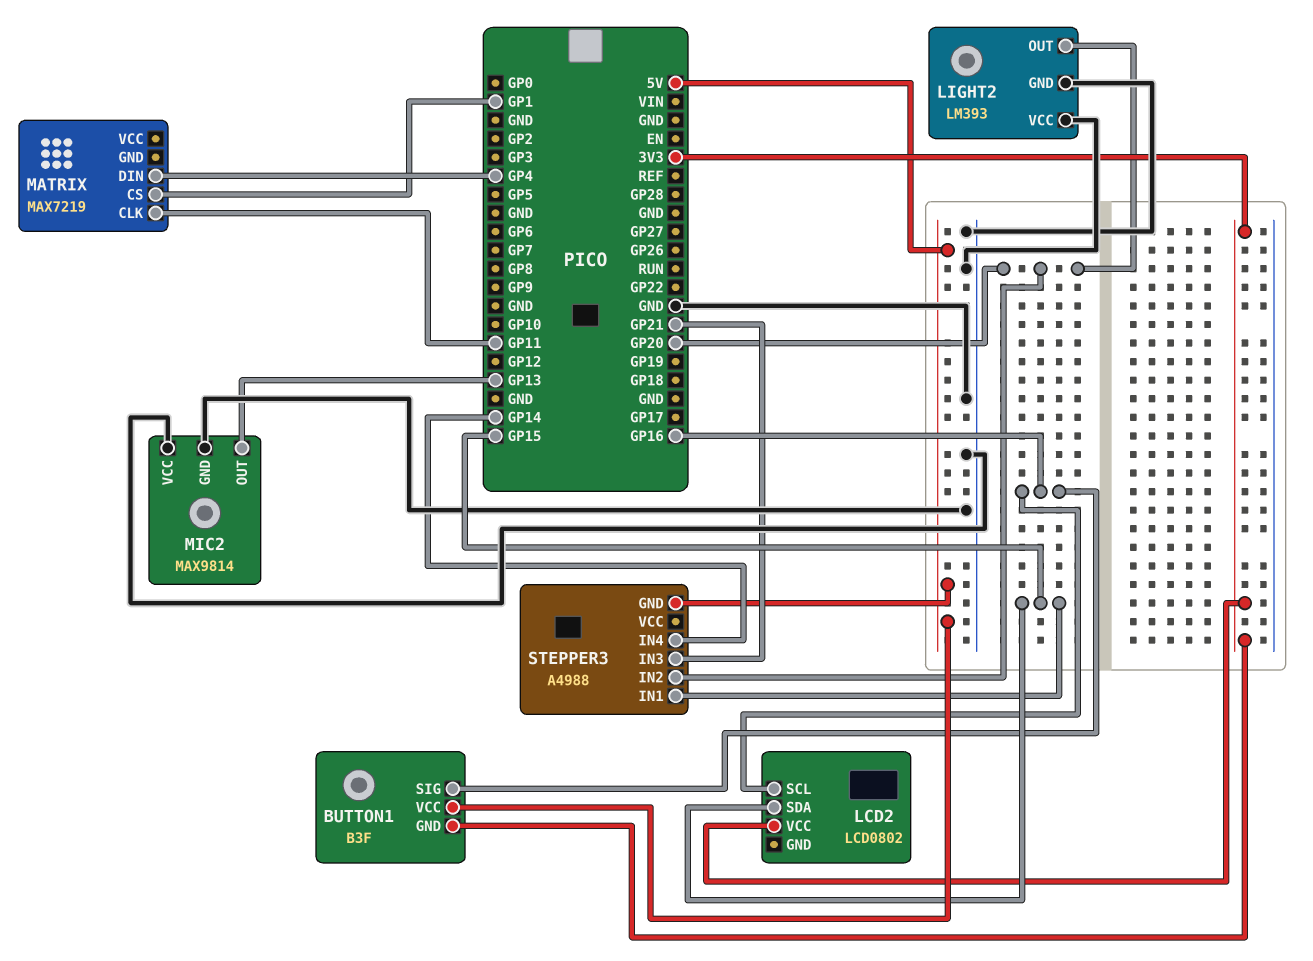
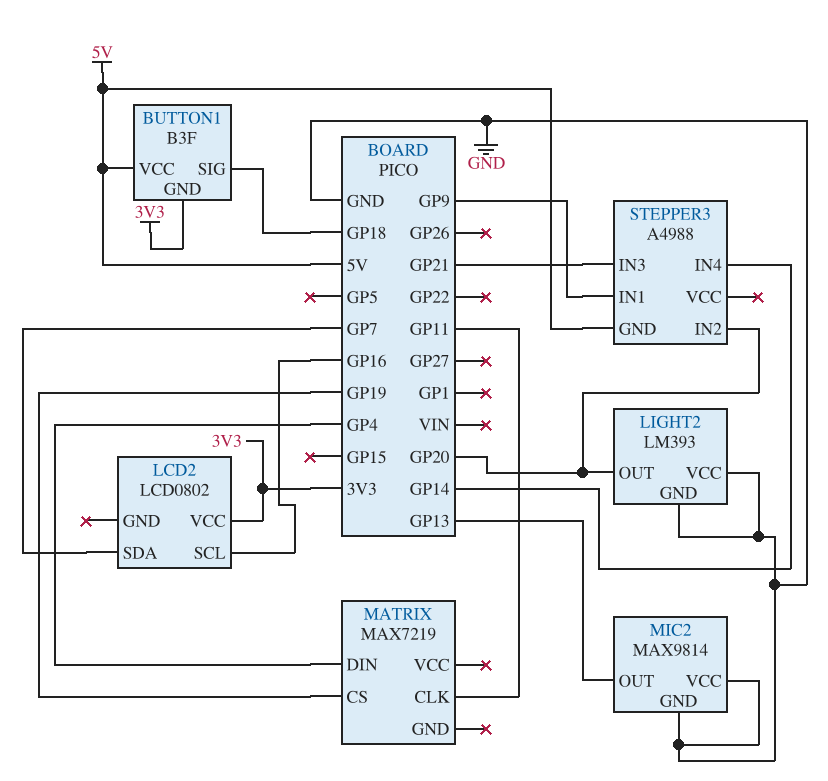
BUTTON1 pin SIG: GP16 -> GP18
LCD2 pin SDA: GP15 -> GP7
MATRIX pin CS: GP1 -> GP19
STEPPER3 pin IN1: GP15 -> GP9

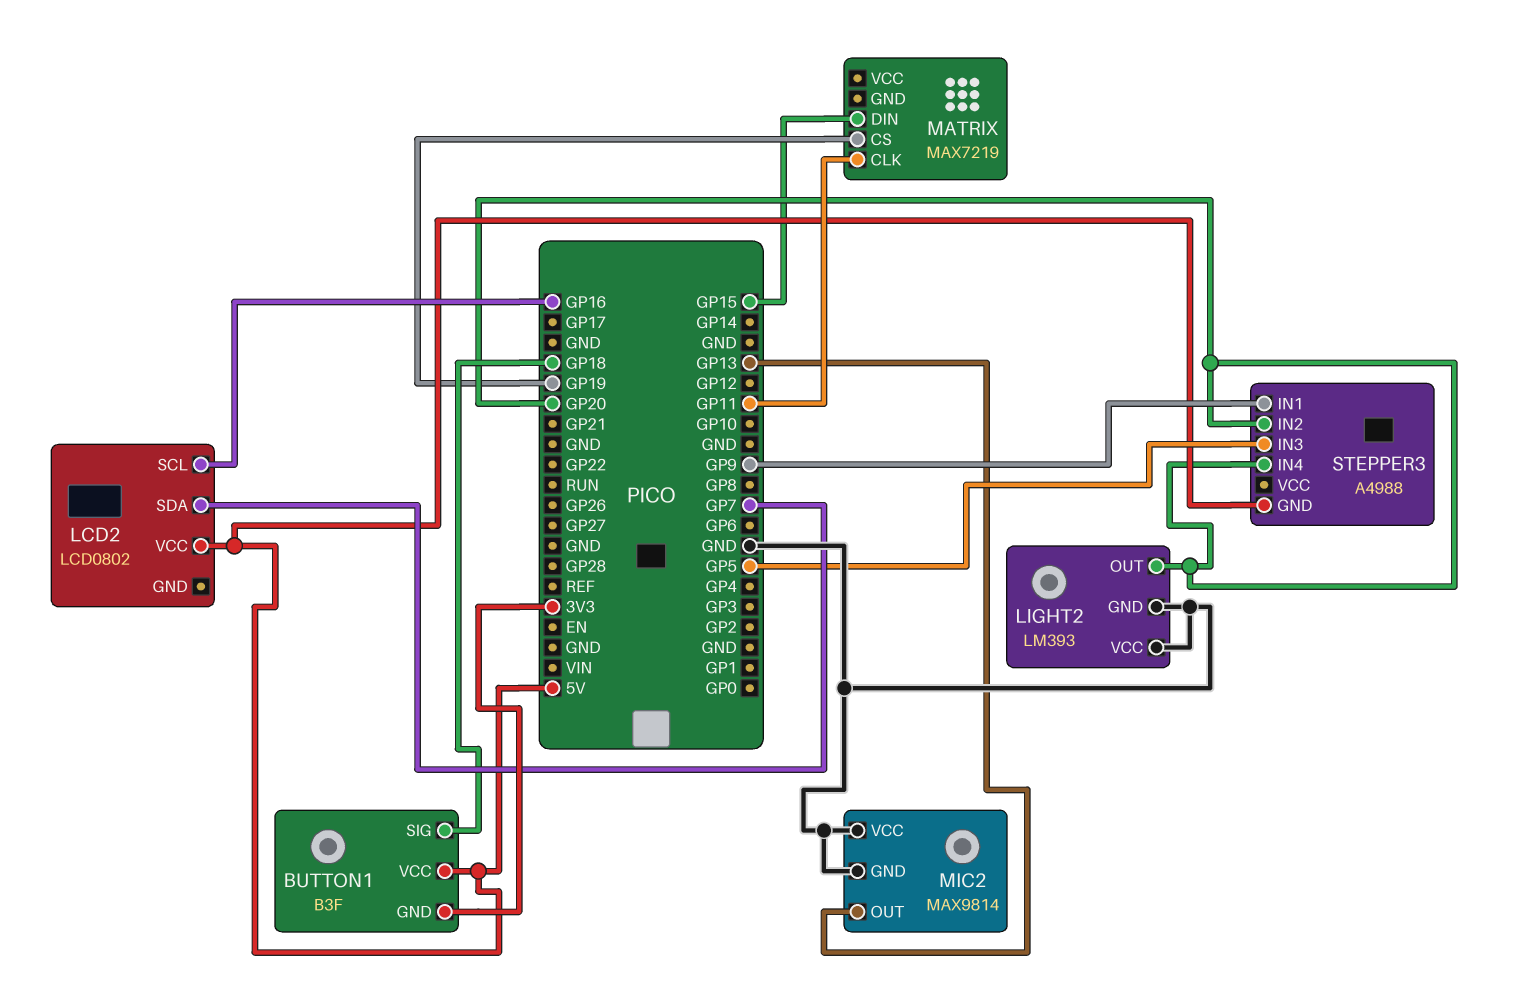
LCD2 pin VCC: 3V3 -> 5V
MATRIX pin DIN: GP4 -> GP15
STEPPER3 pin IN3: GP21 -> GP5
STEPPER3 pin IN4: GP14 -> GP20

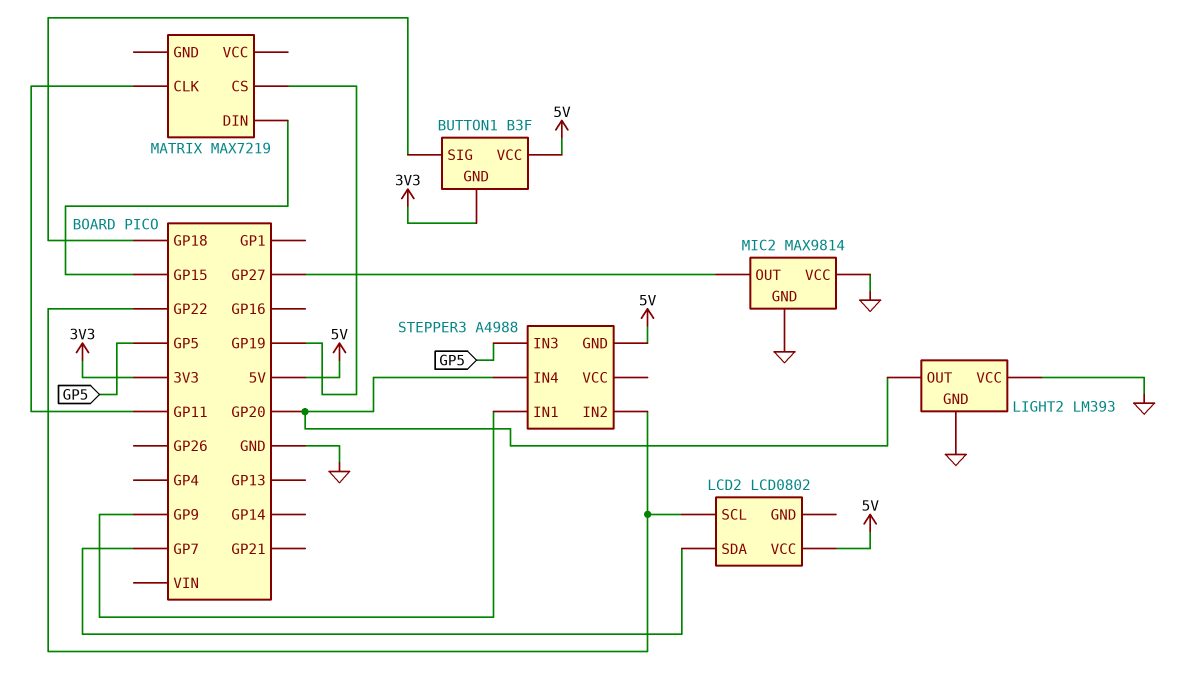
LCD2 pin SCL: GP16 -> GP22
MIC2 pin OUT: GP13 -> GP27
STEPPER3 pin IN2: GP20 -> GP22

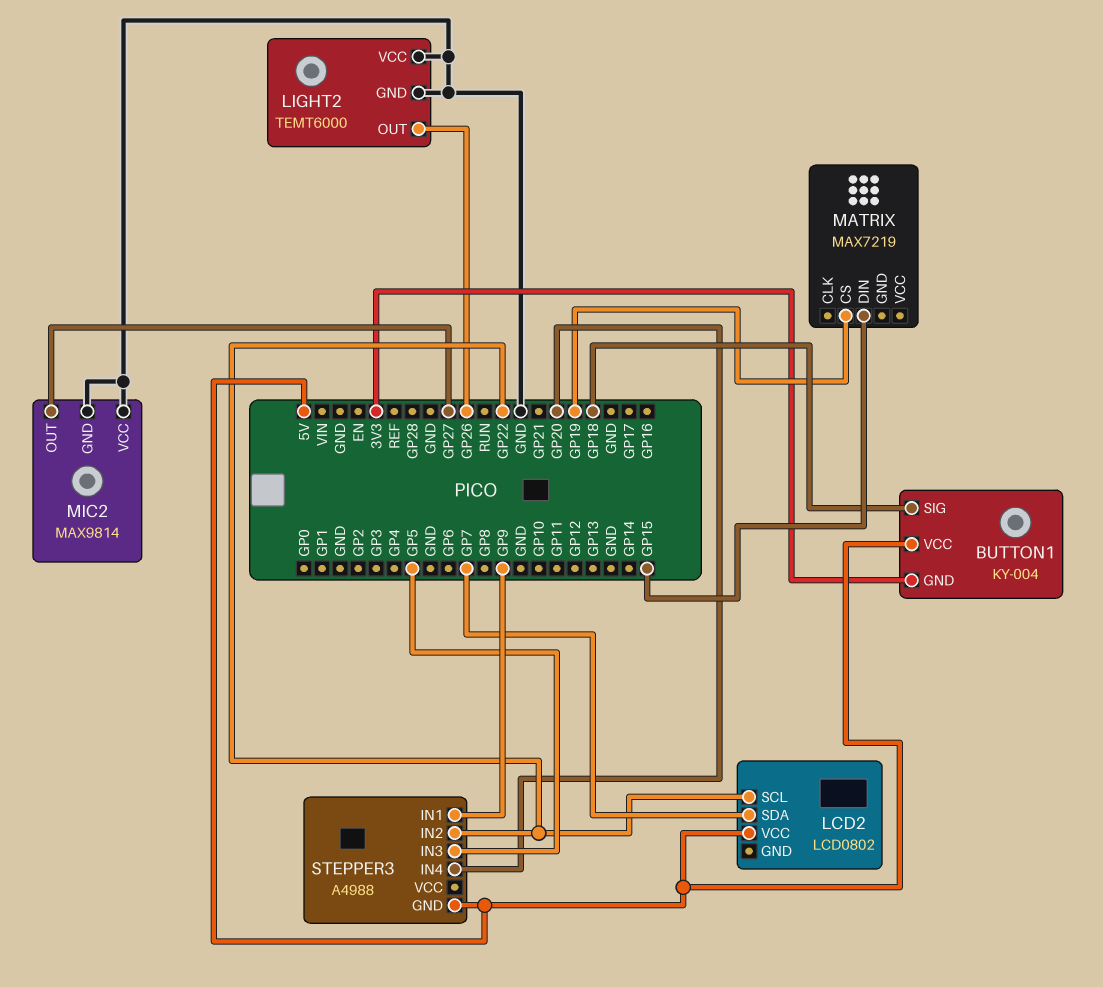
BUTTON1: B3F -> KY-004
LIGHT2: LM393 -> TEMT6000
LIGHT2 pin OUT: GP20 -> GP26
MATRIX pin CLK: GP11 -> none

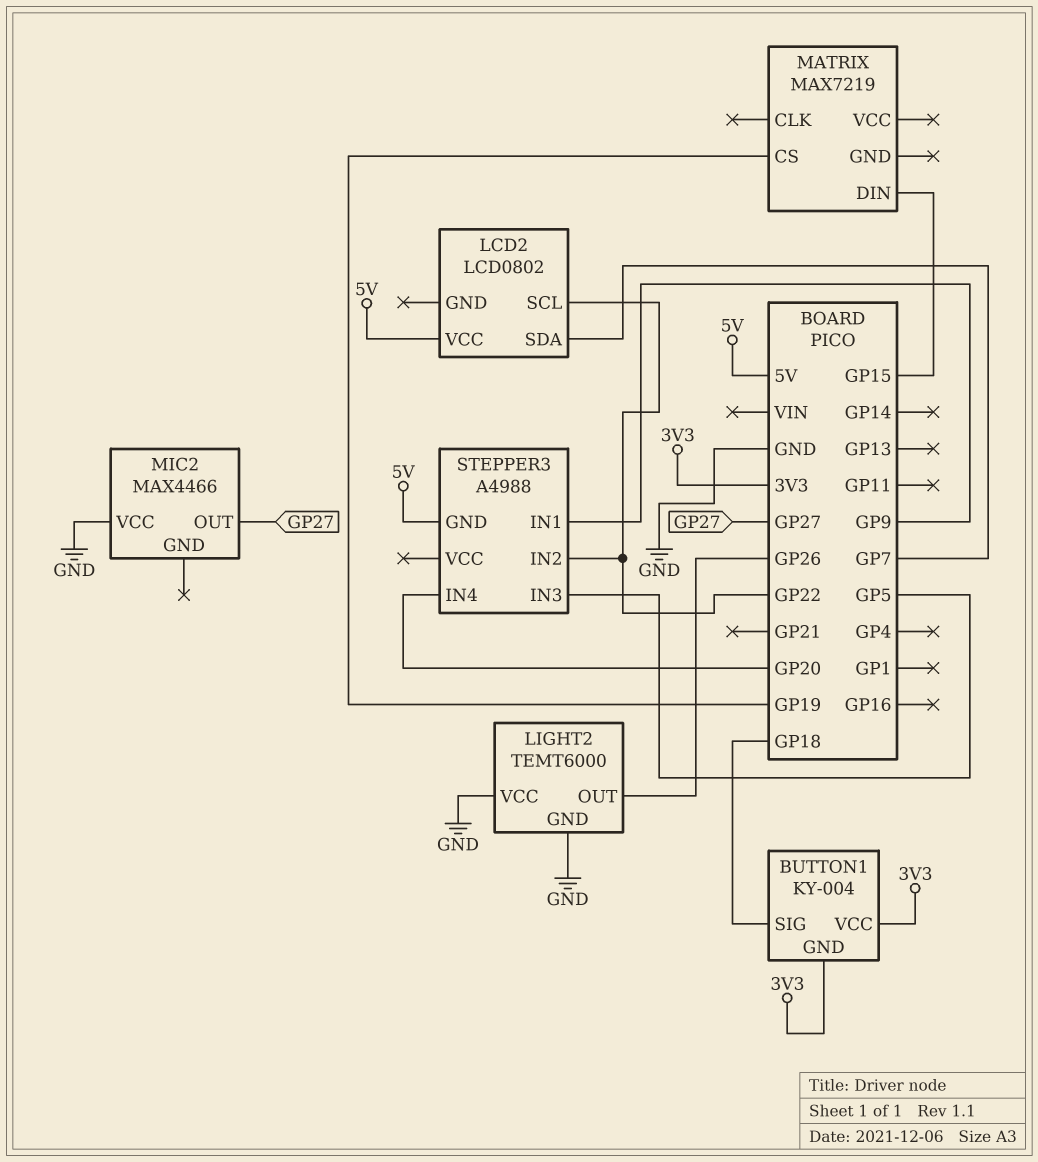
BUTTON1 pin VCC: 5V -> 3V3
MIC2: MAX9814 -> MAX4466
MIC2 pin GND: GND -> none

